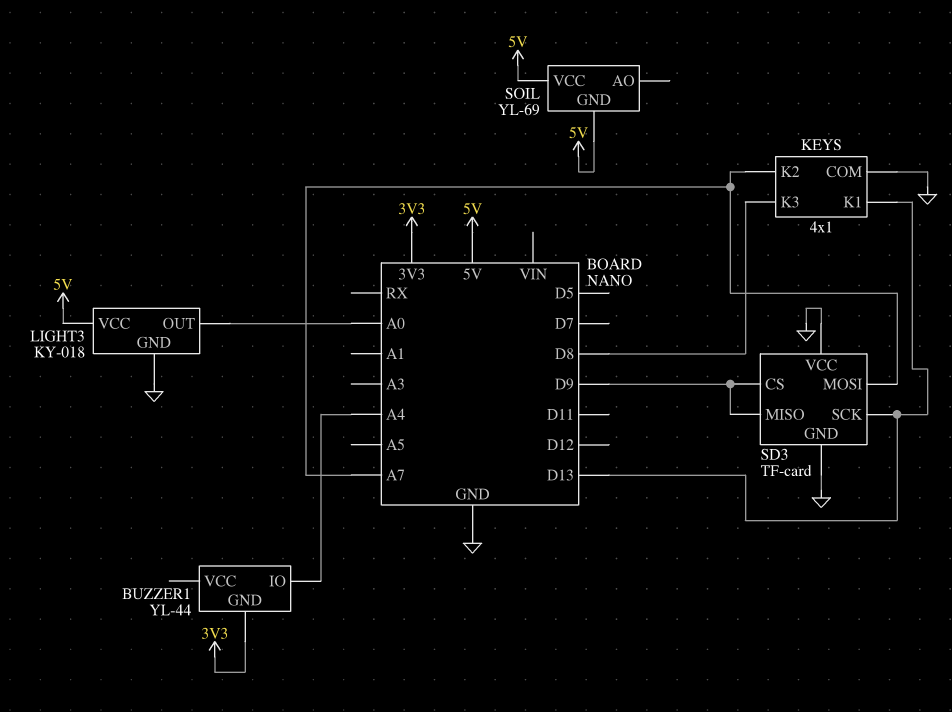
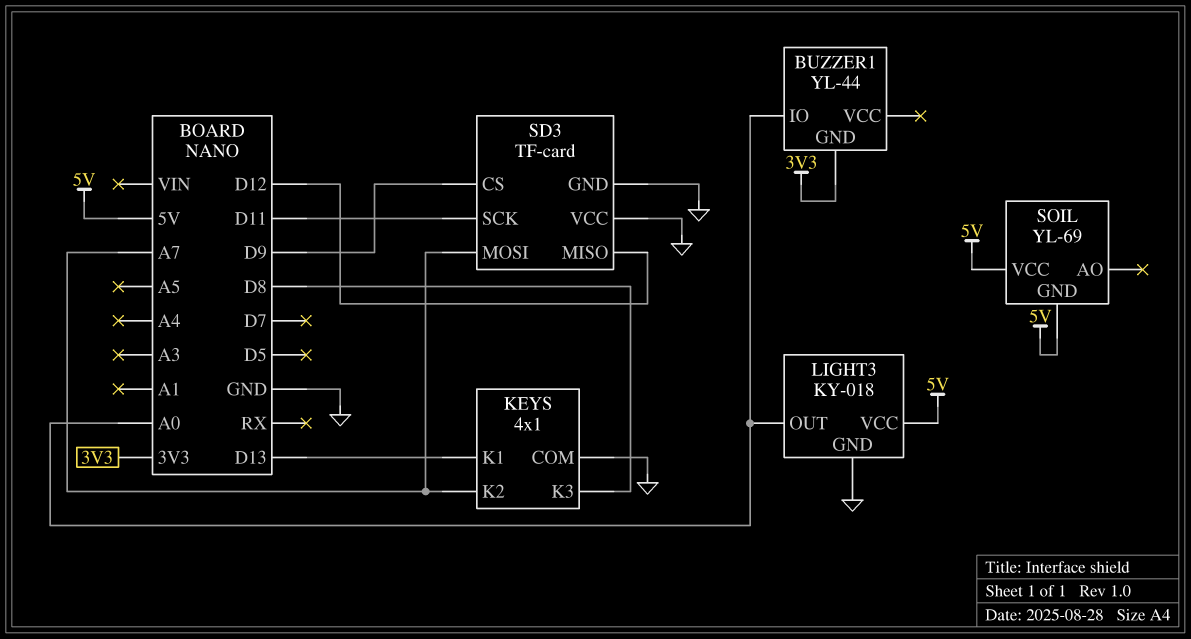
BUZZER1 pin IO: A4 -> A0
SD3 pin MISO: D9 -> D12
SD3 pin SCK: D13 -> D11

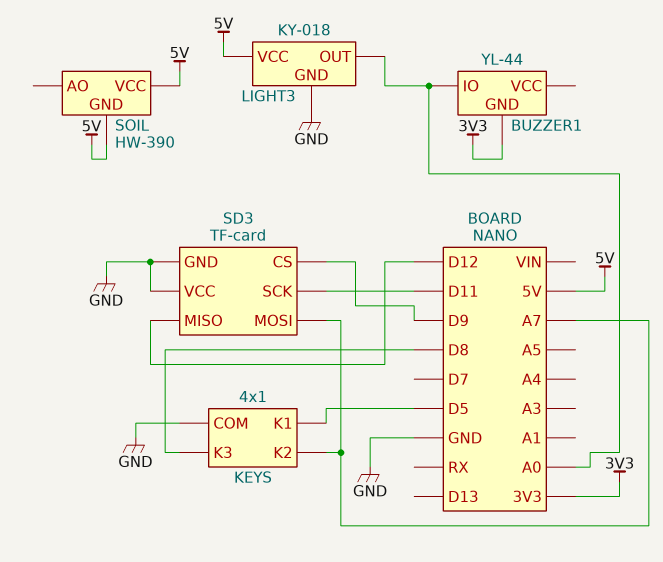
KEYS pin K1: D13 -> D5
SOIL: YL-69 -> HW-390

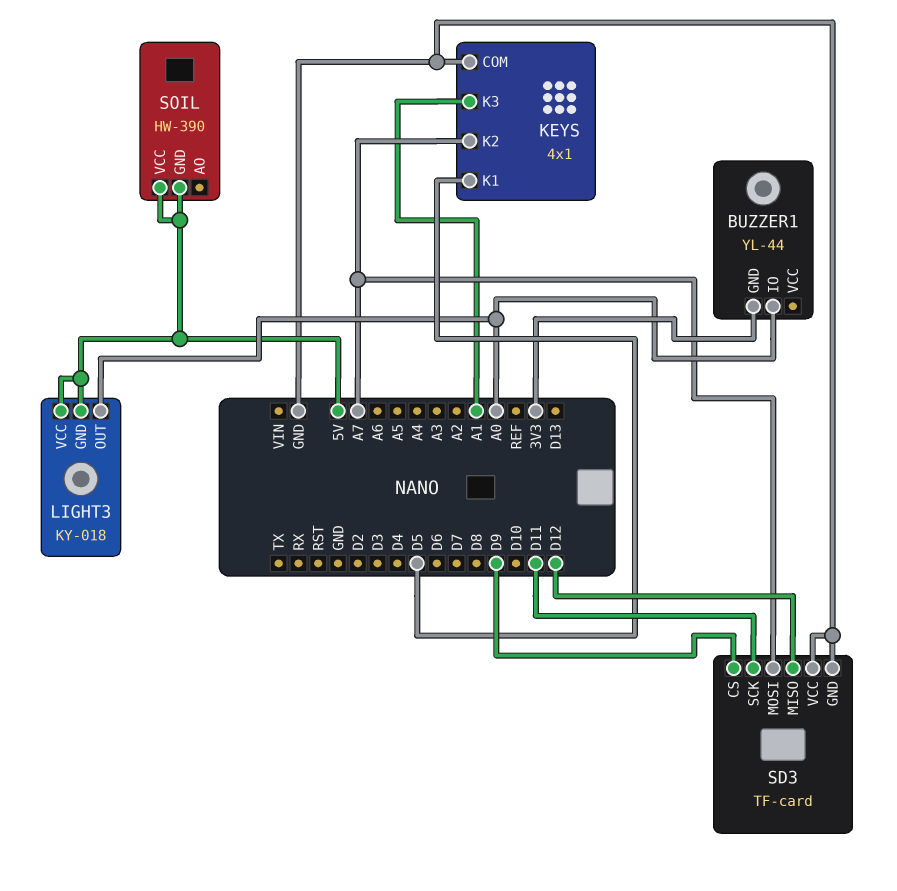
KEYS pin K3: D8 -> A1
LIGHT3 pin GND: GND -> 5V

